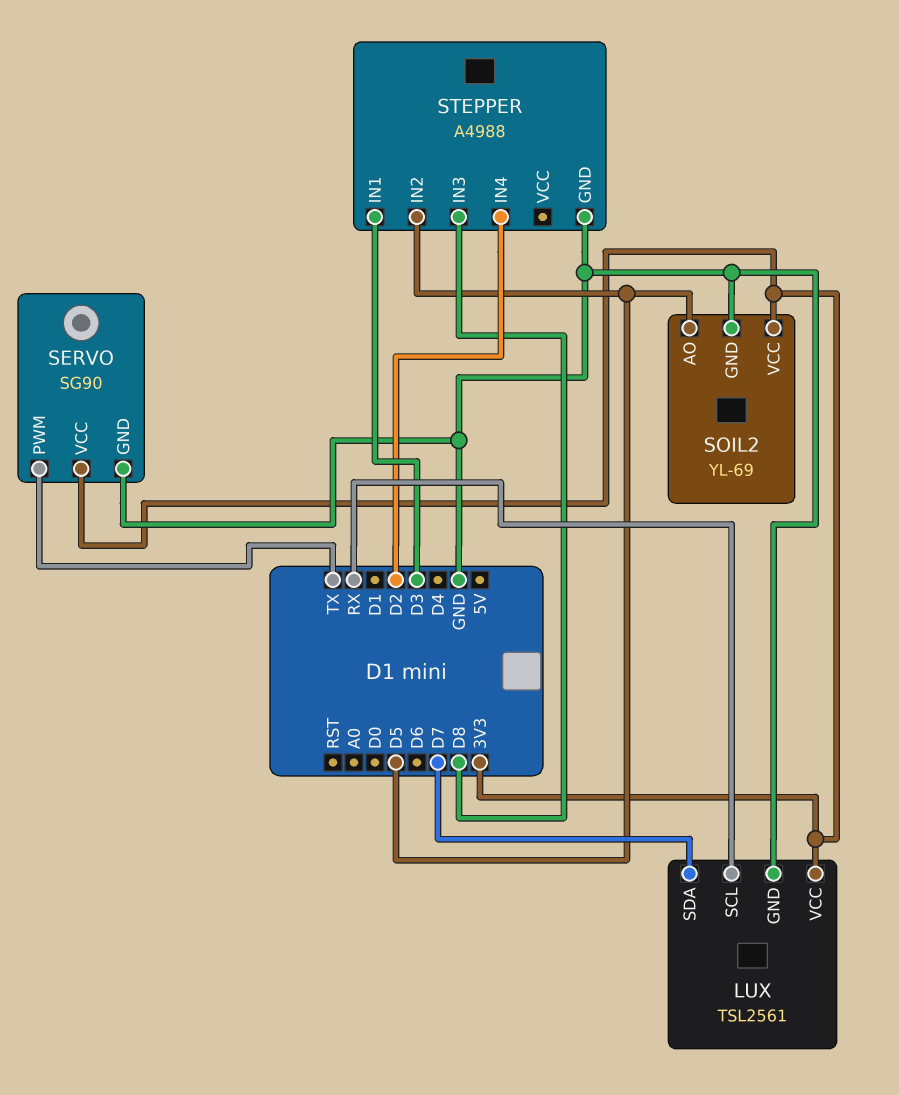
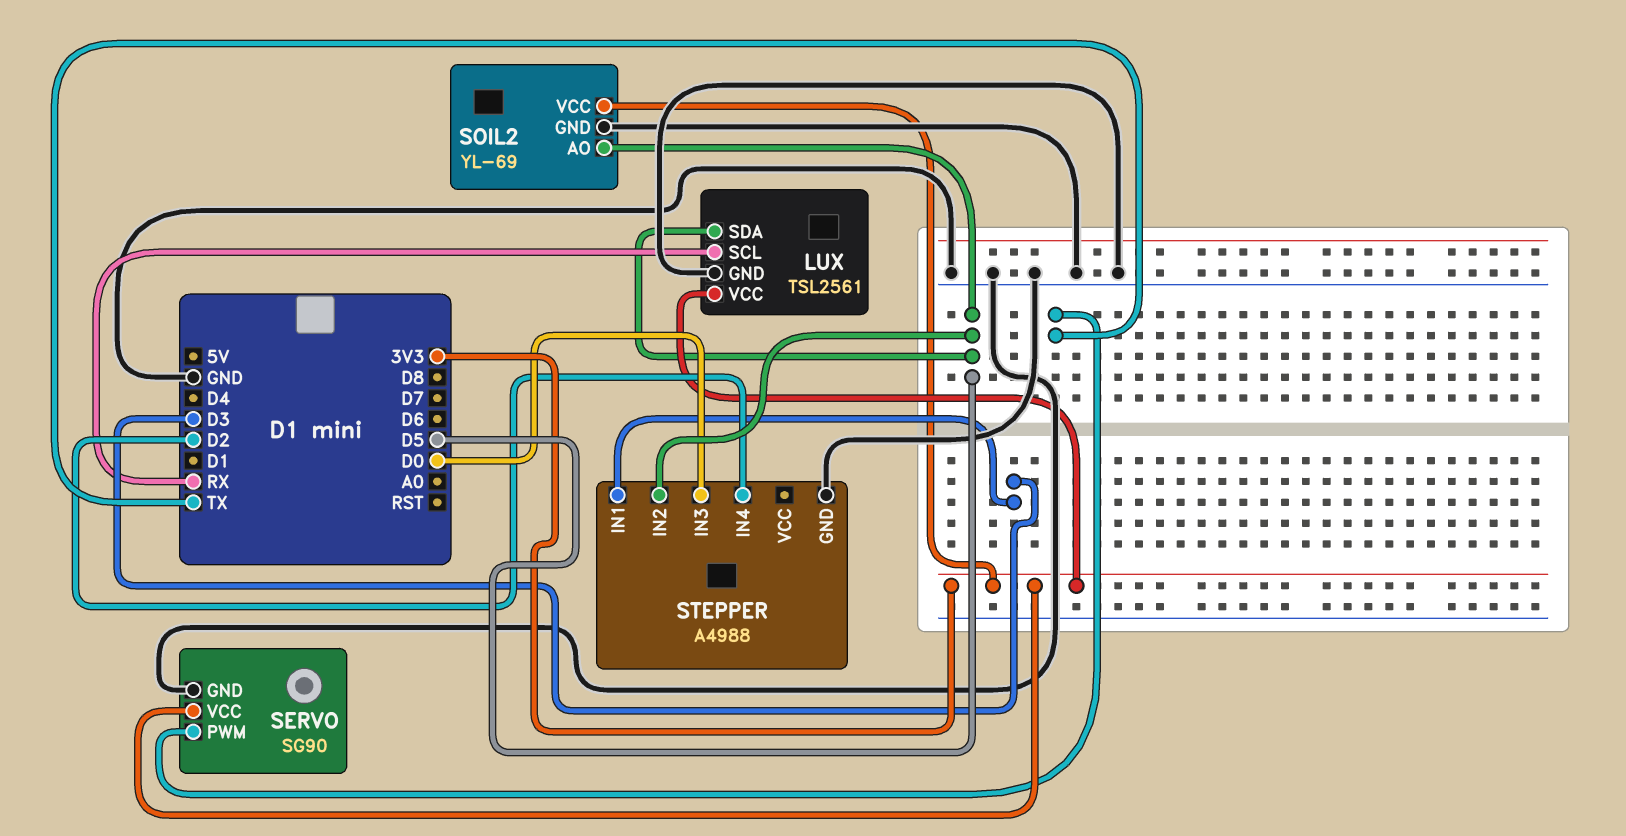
LUX pin SDA: D7 -> D5
STEPPER pin IN3: D8 -> D0

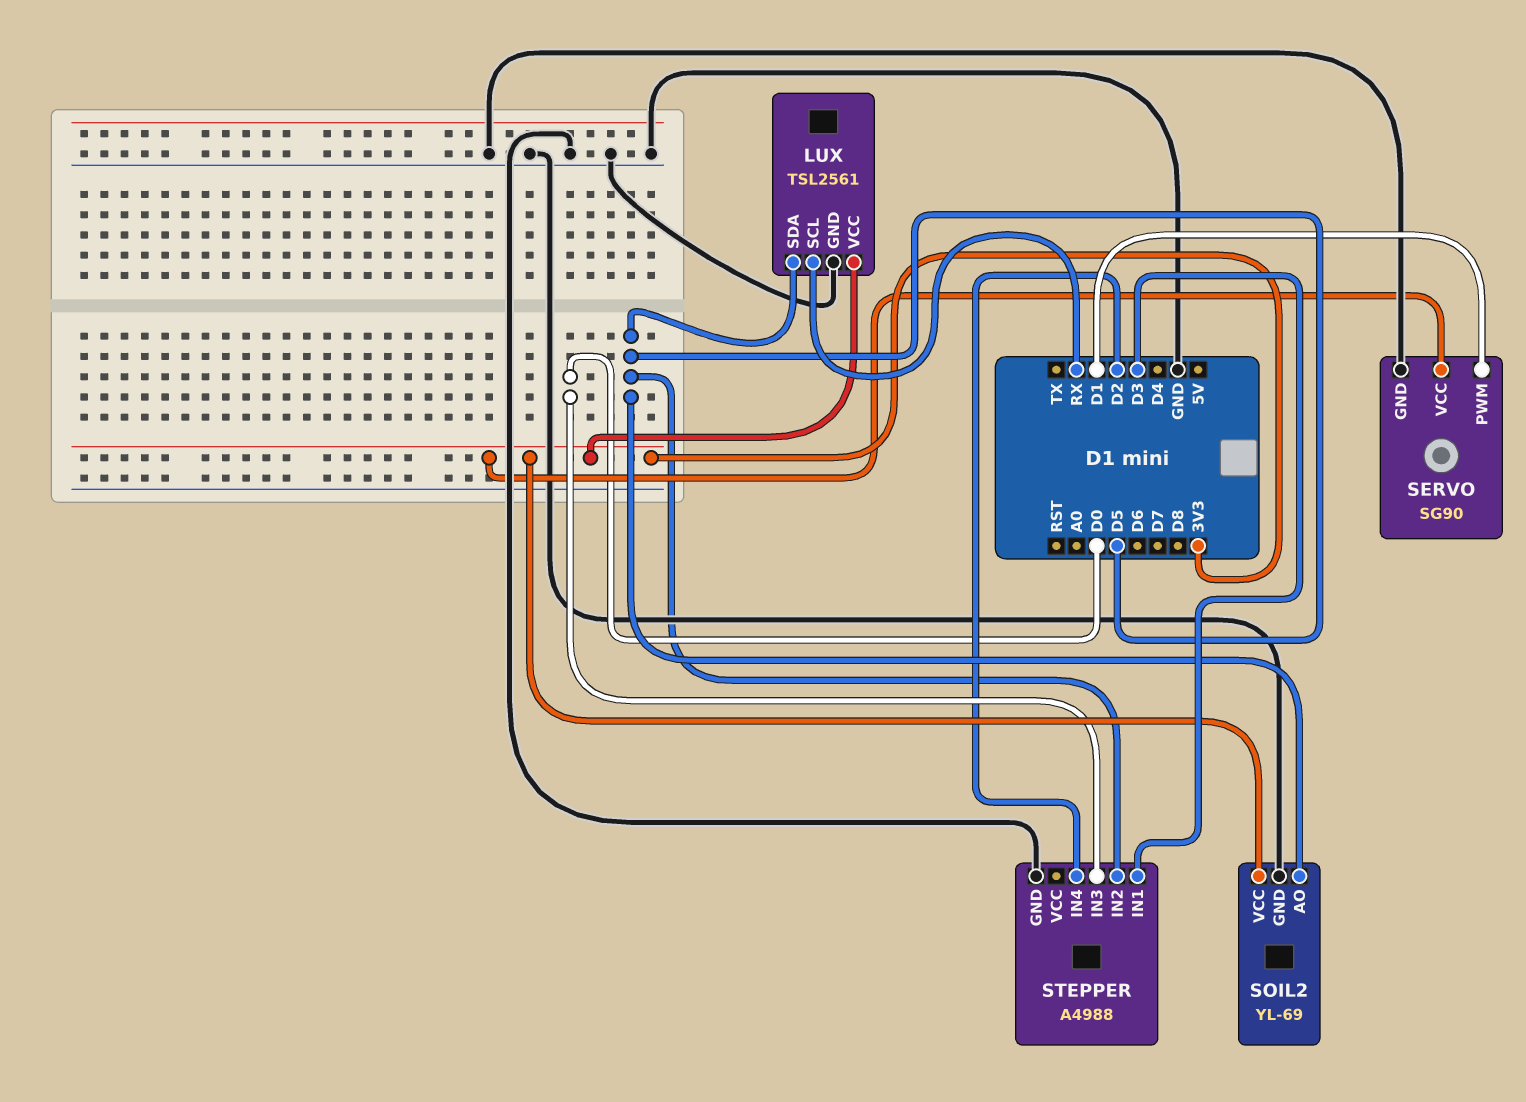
SERVO pin PWM: TX -> D1

